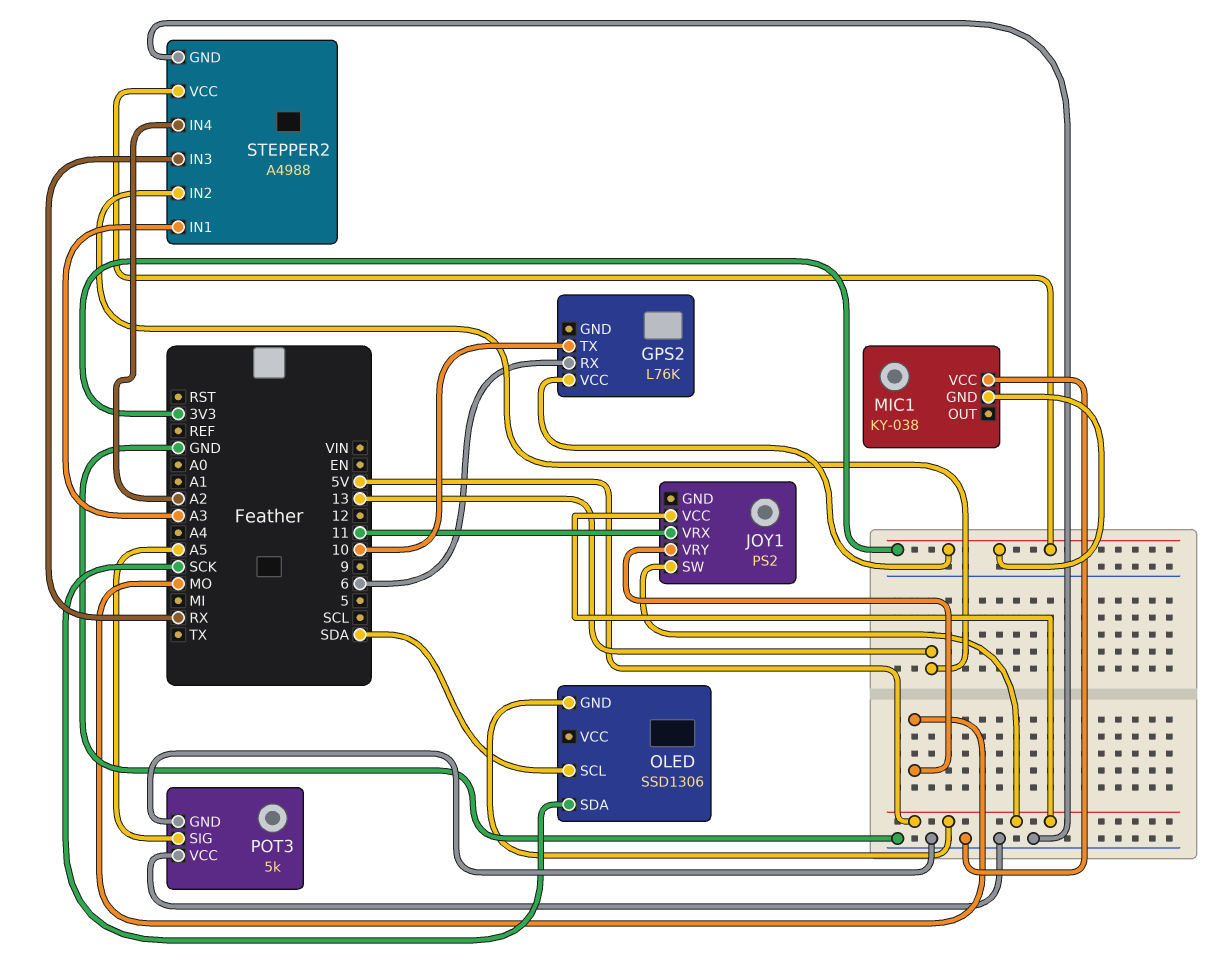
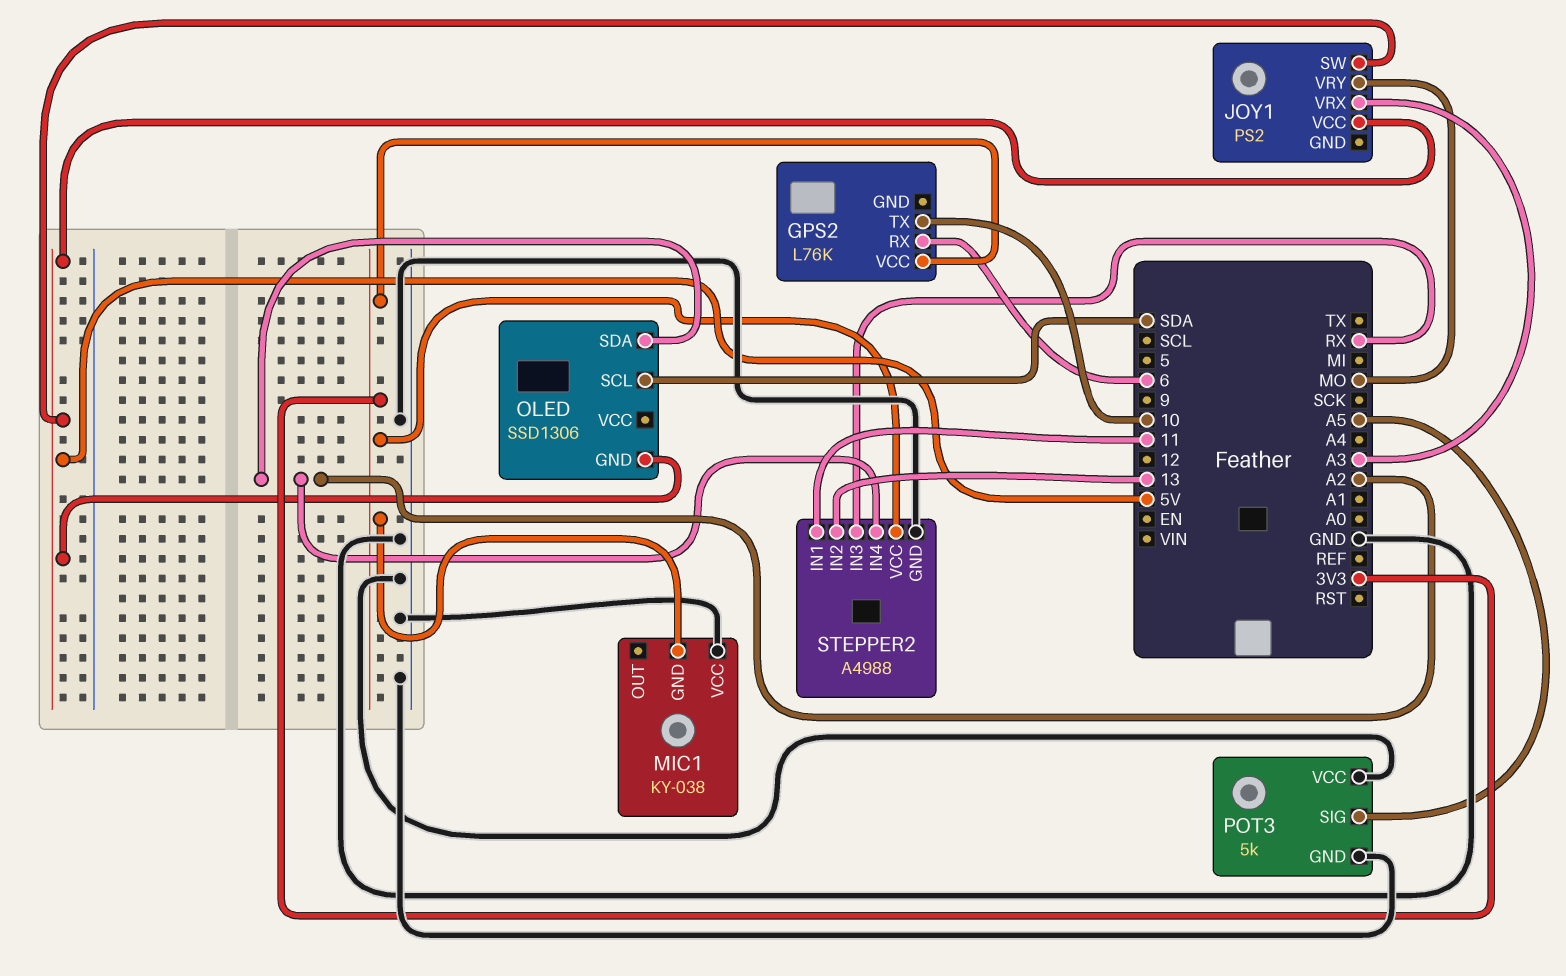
JOY1 pin VRX: 11 -> A3
OLED pin SDA: SCK -> A2
STEPPER2 pin IN1: A3 -> 11

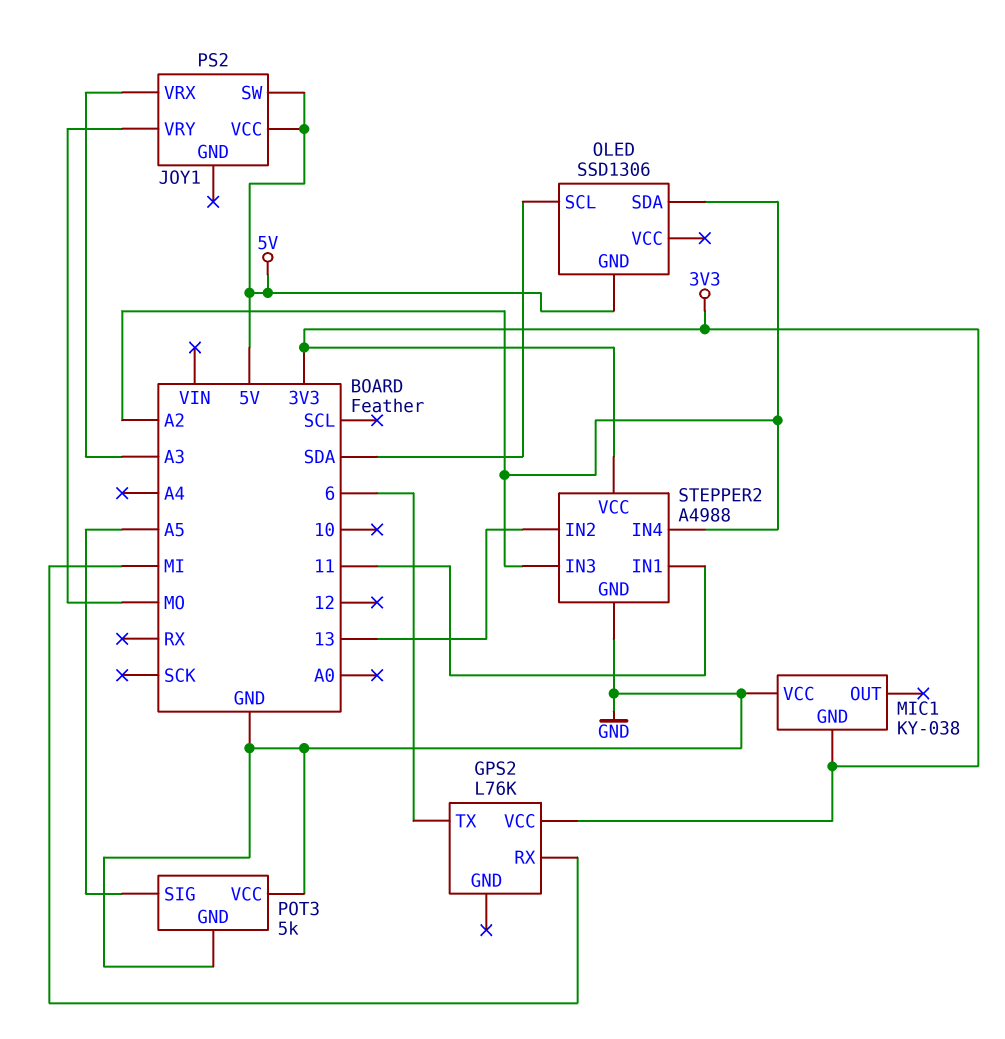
GPS2 pin RX: 6 -> MI
GPS2 pin TX: 10 -> 6
STEPPER2 pin IN3: RX -> A2

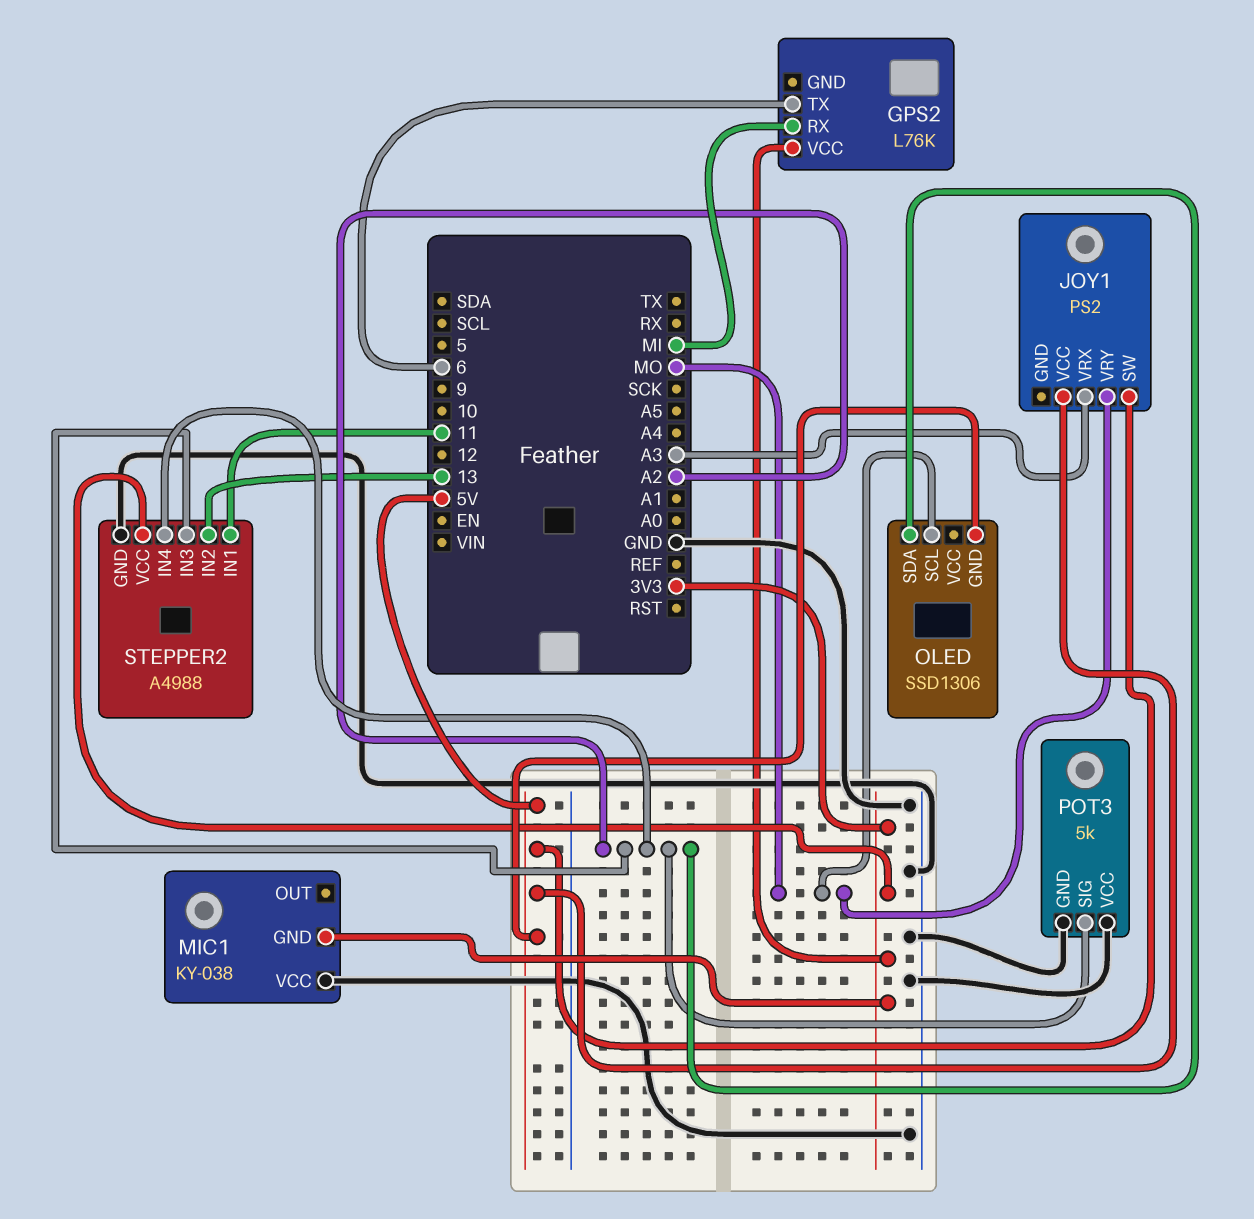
OLED pin SCL: SDA -> MO
POT3 pin SIG: A5 -> A2

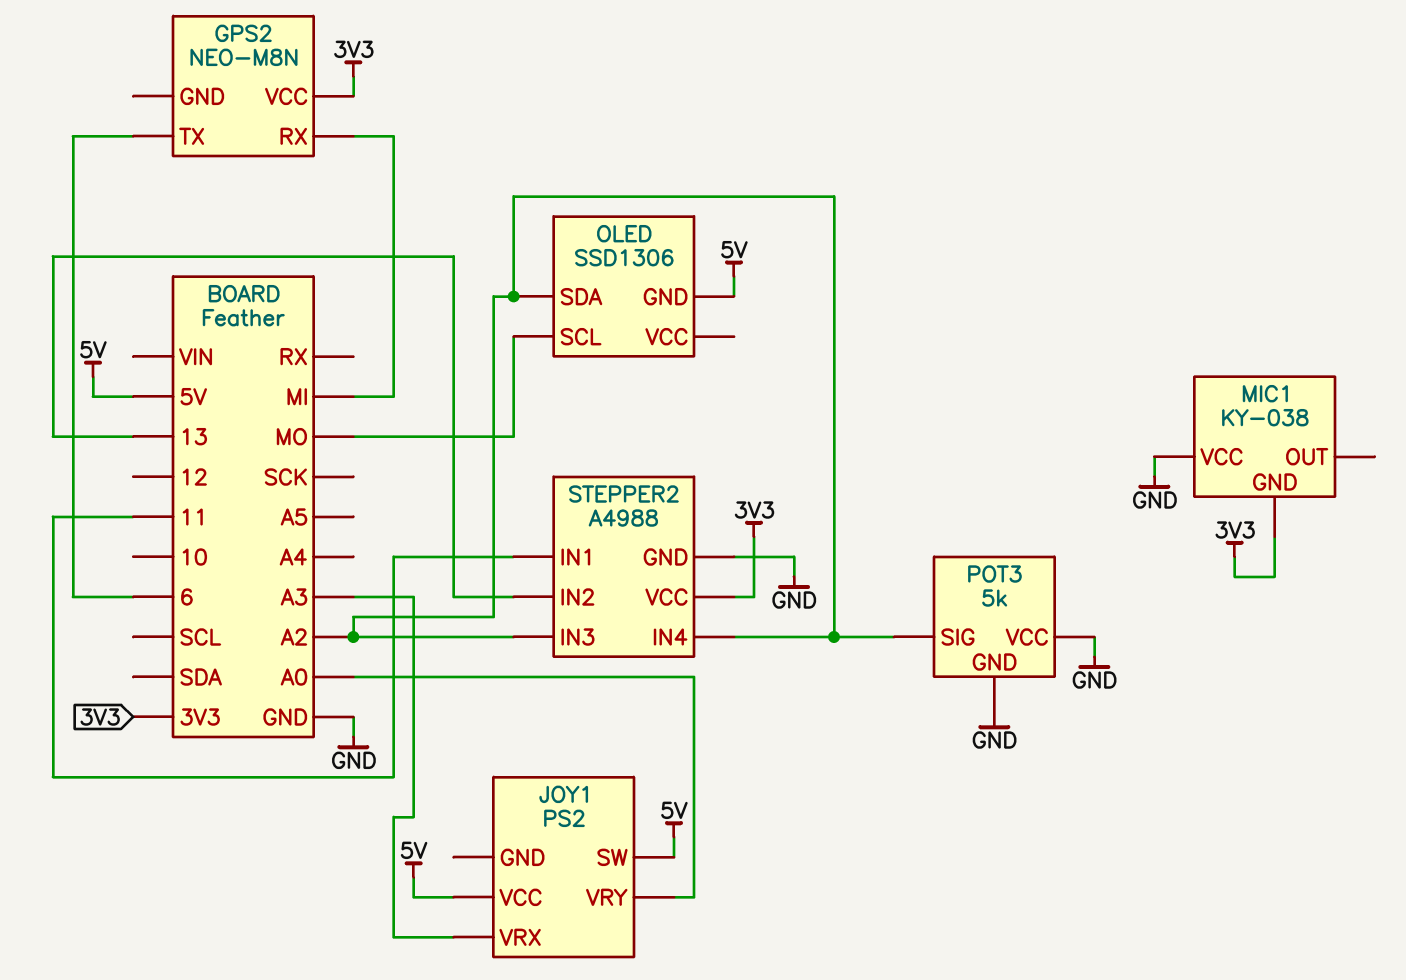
GPS2: L76K -> NEO-M8N
JOY1 pin VRY: MO -> A0

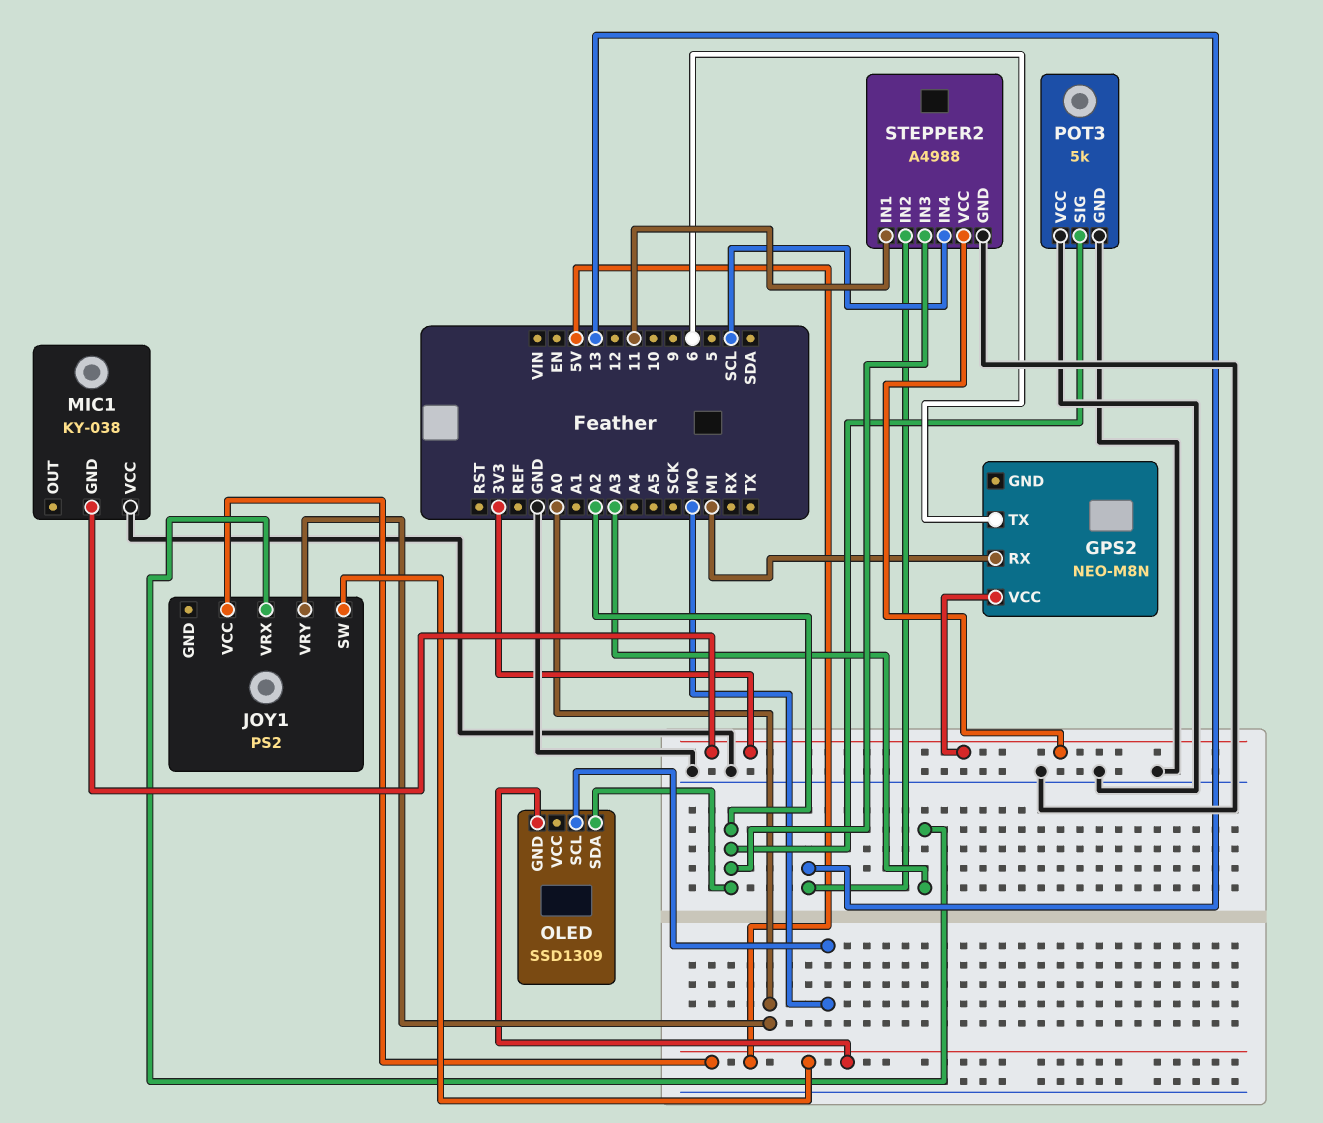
OLED: SSD1306 -> SSD1309
STEPPER2 pin IN4: A2 -> SCL

